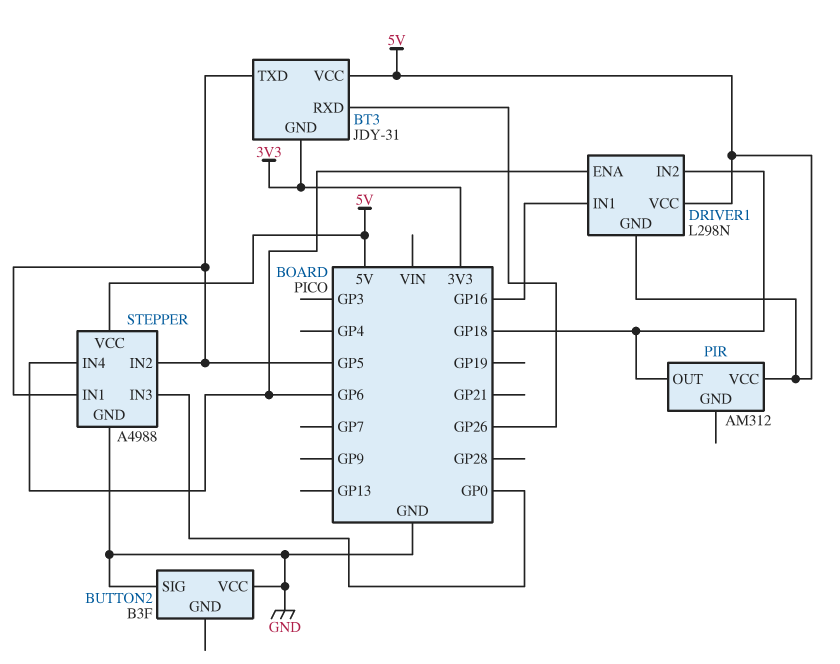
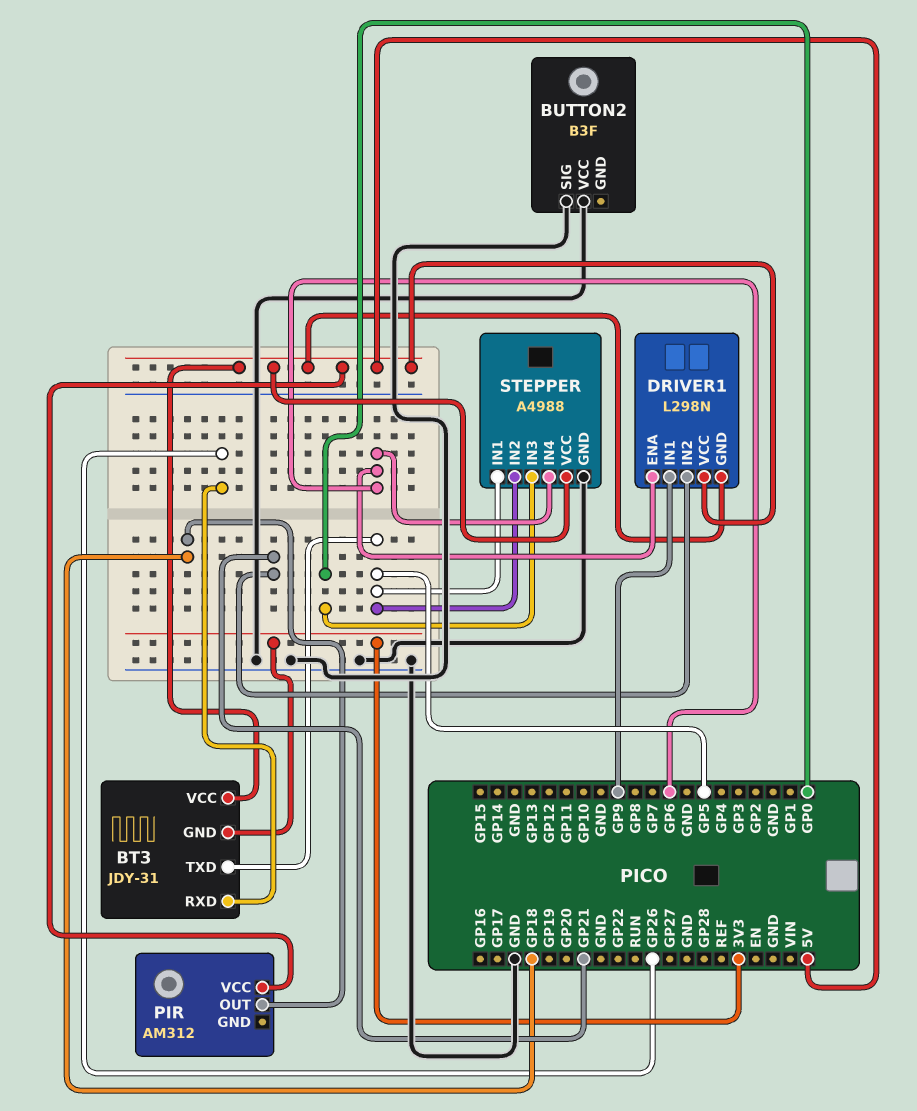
DRIVER1 pin IN1: GP16 -> GP9
DRIVER1 pin IN2: GP18 -> GP21

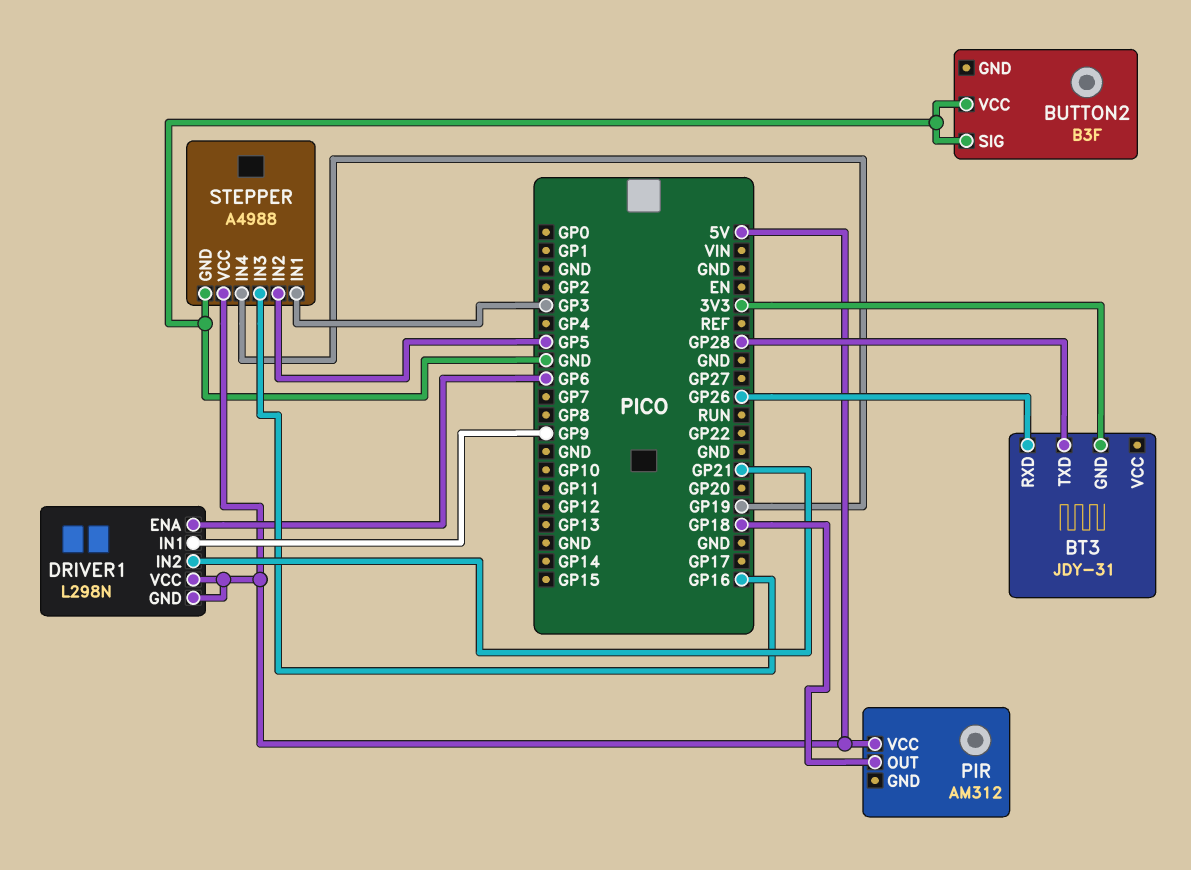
BT3 pin TXD: GP5 -> GP28
BT3 pin VCC: 5V -> none
STEPPER pin IN1: GP5 -> GP3
STEPPER pin IN3: GP0 -> GP16
STEPPER pin IN4: GP6 -> GP19

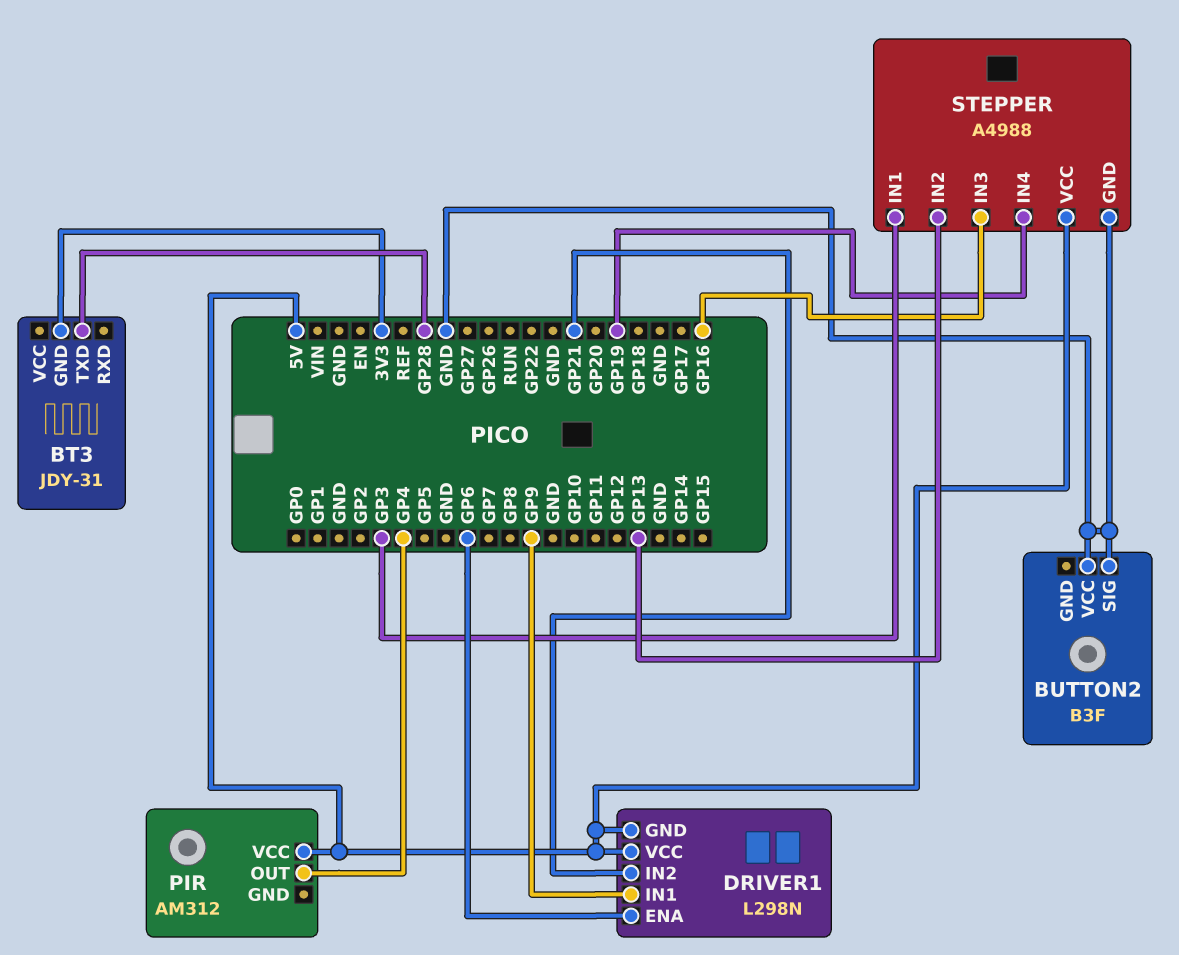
BT3 pin RXD: GP26 -> none
PIR pin OUT: GP18 -> GP4
STEPPER pin IN2: GP5 -> GP13

